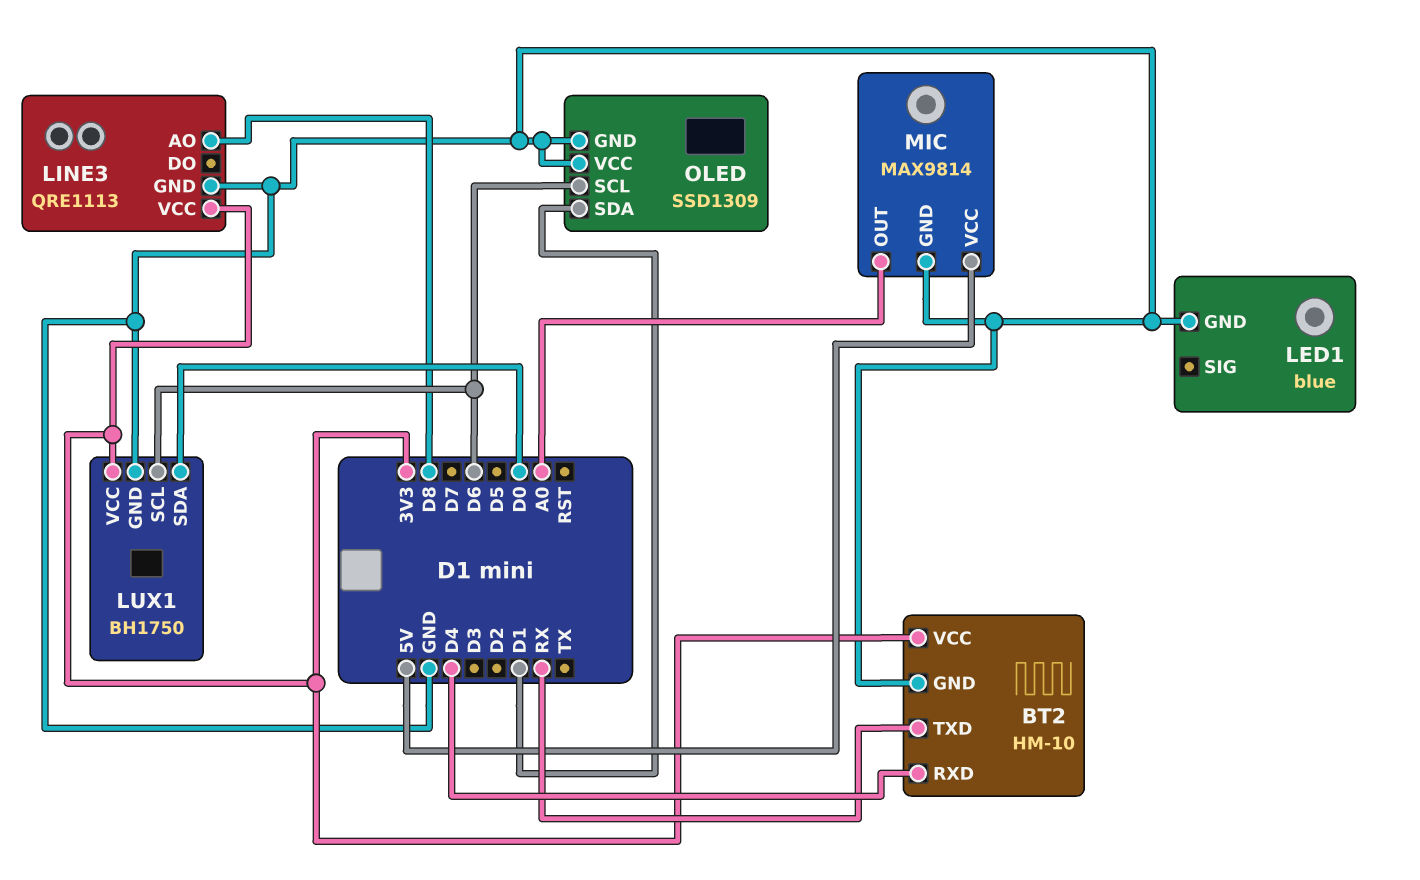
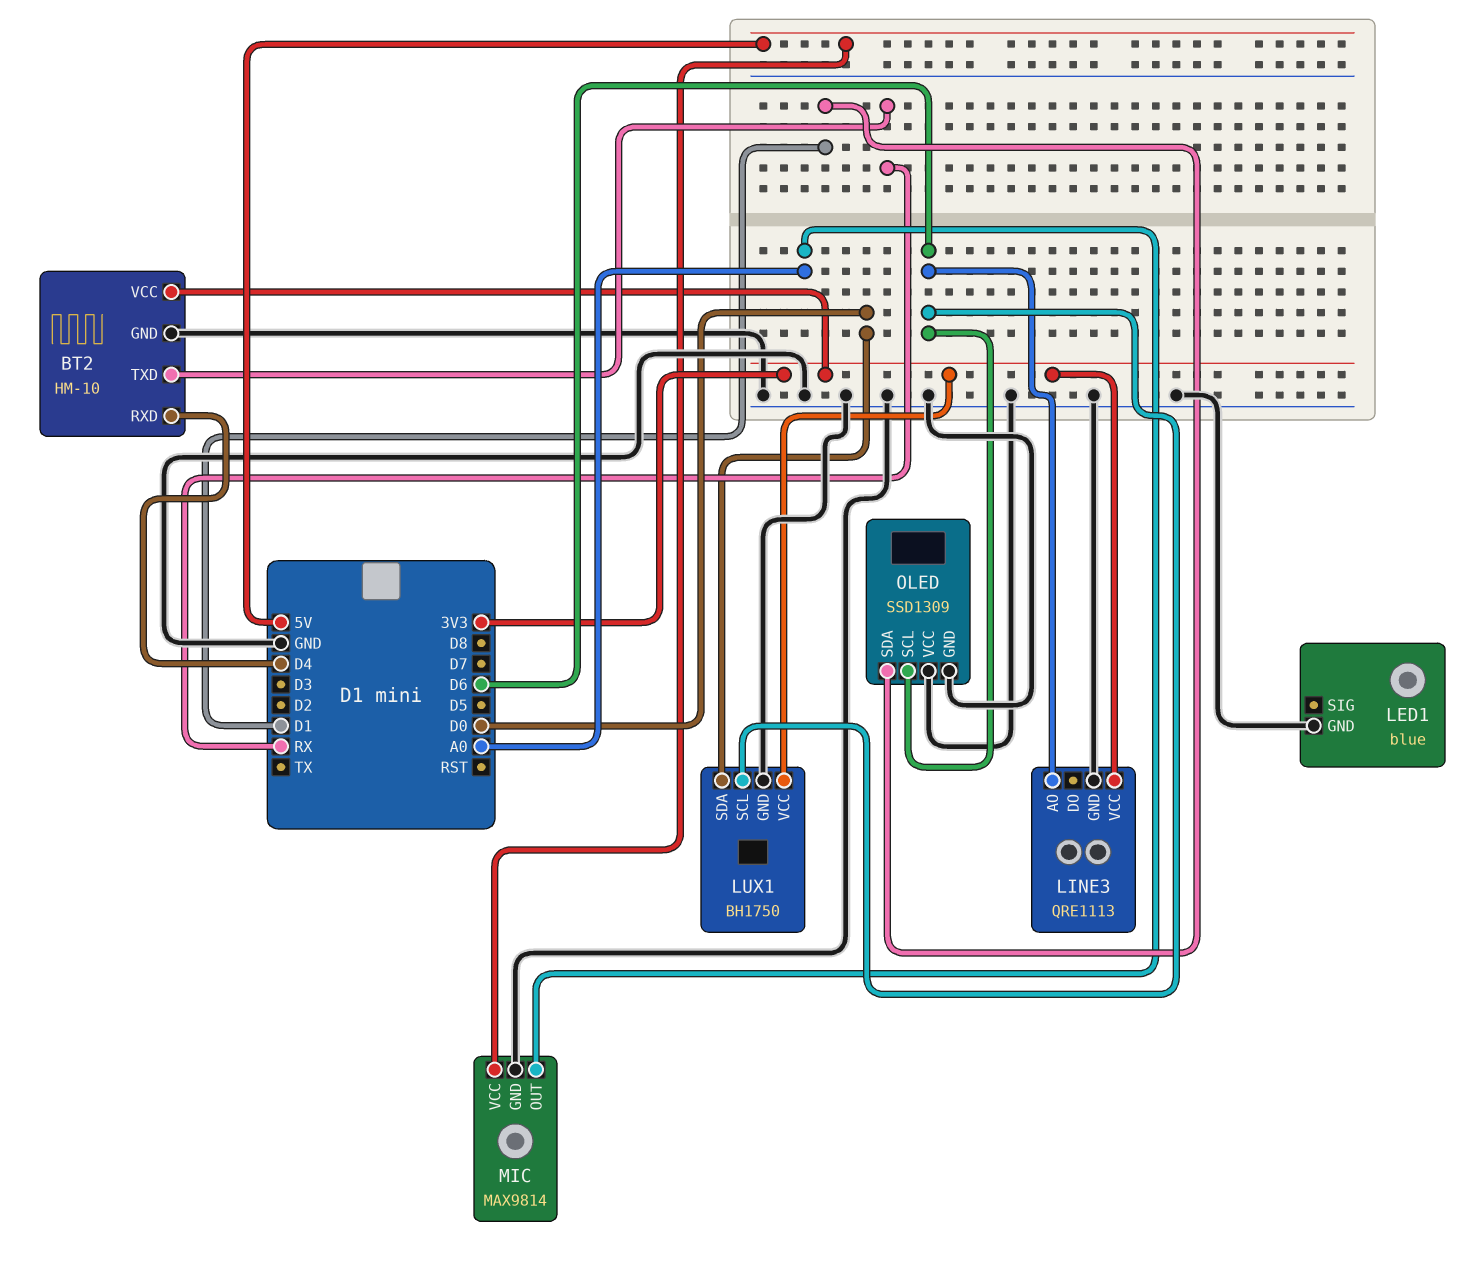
LINE3 pin AO: D8 -> D6

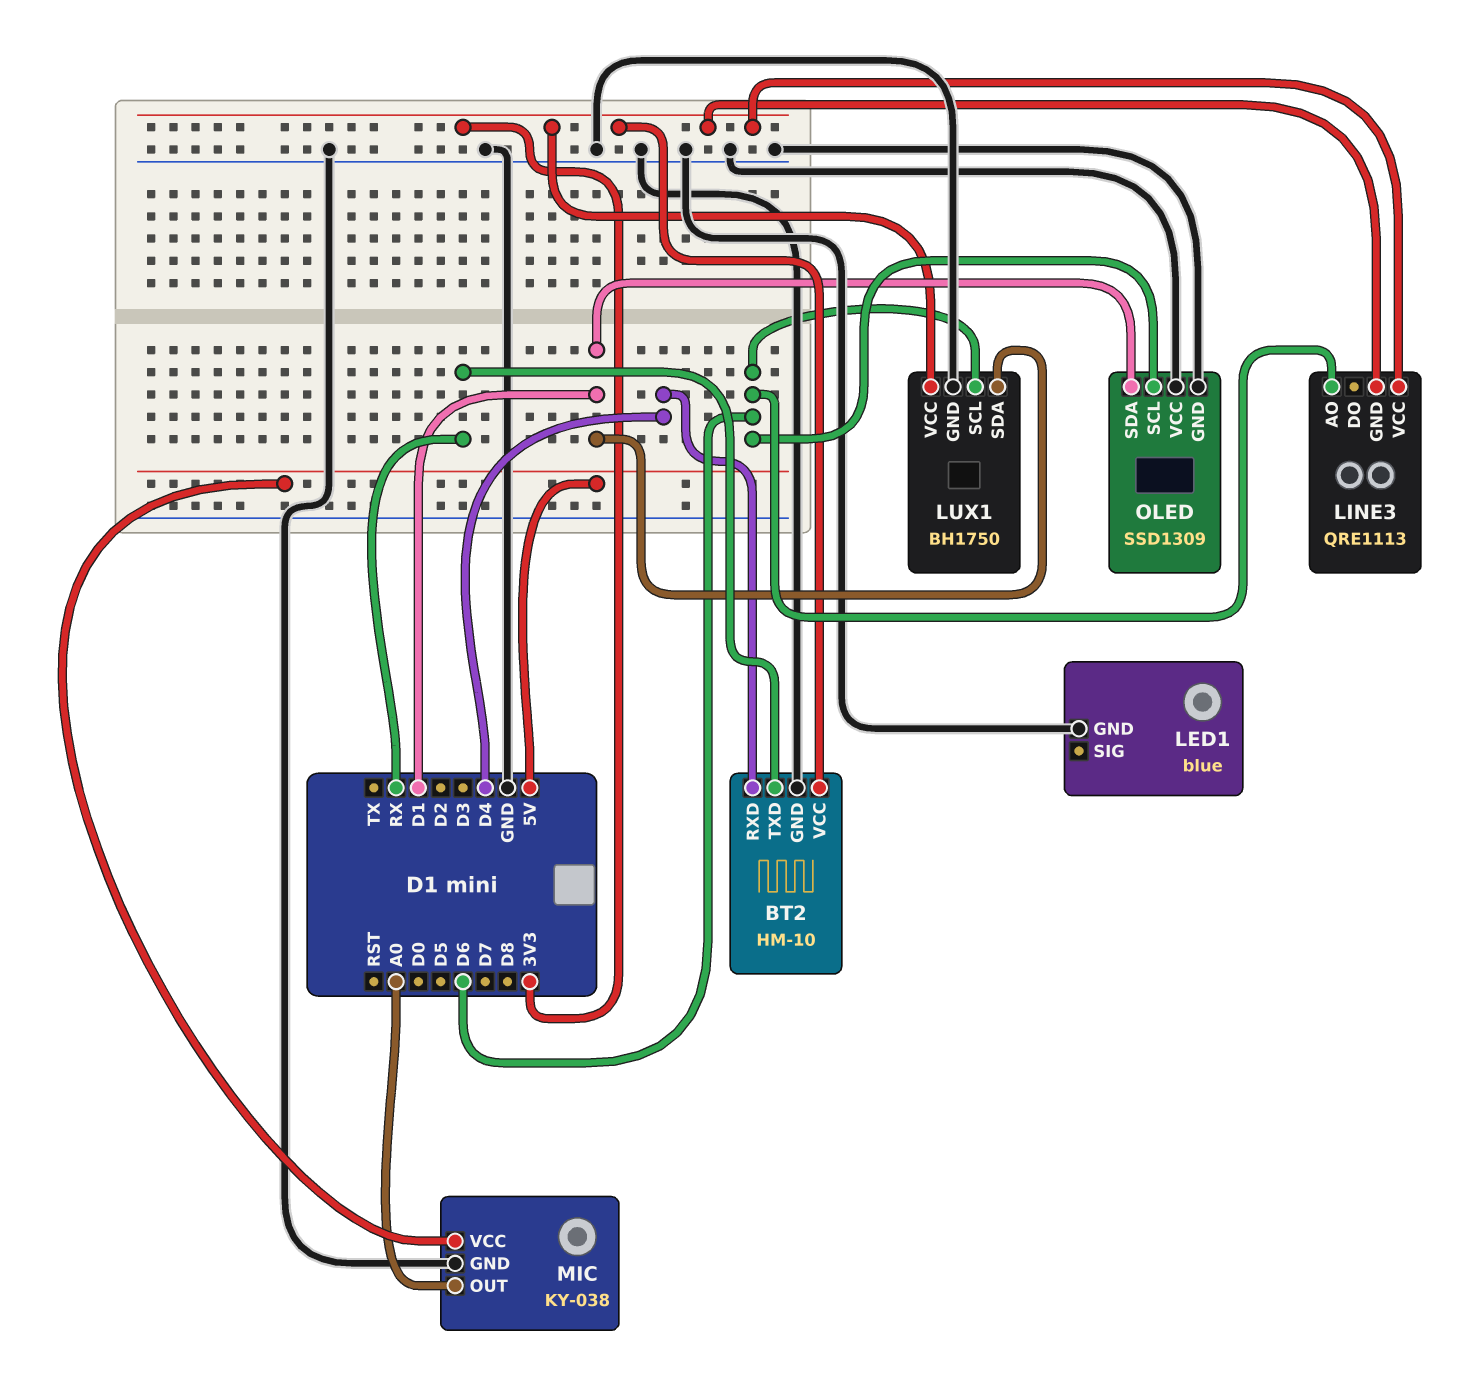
LINE3 pin GND: GND -> 3V3
LUX1 pin SDA: D0 -> D1
MIC: MAX9814 -> KY-038

